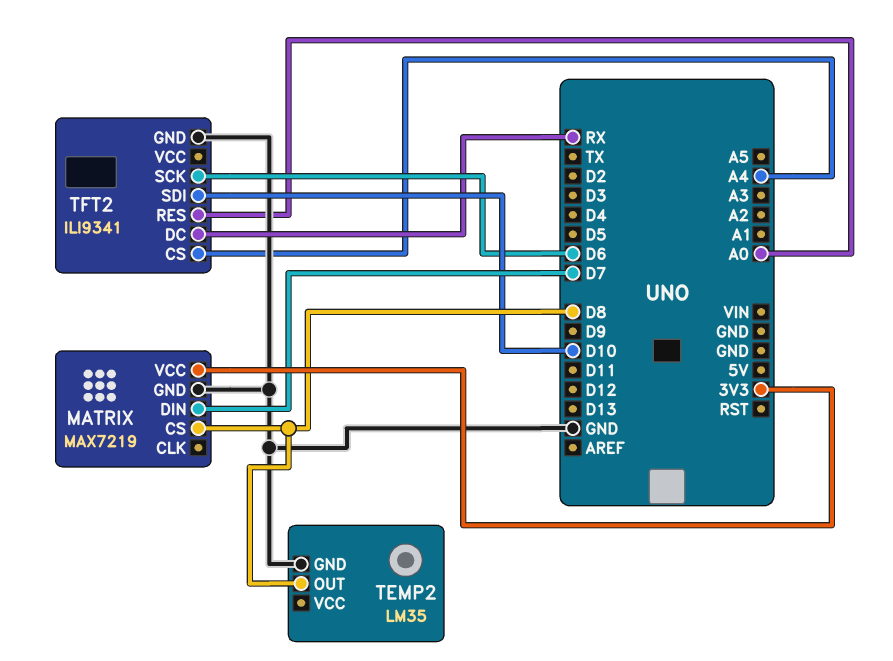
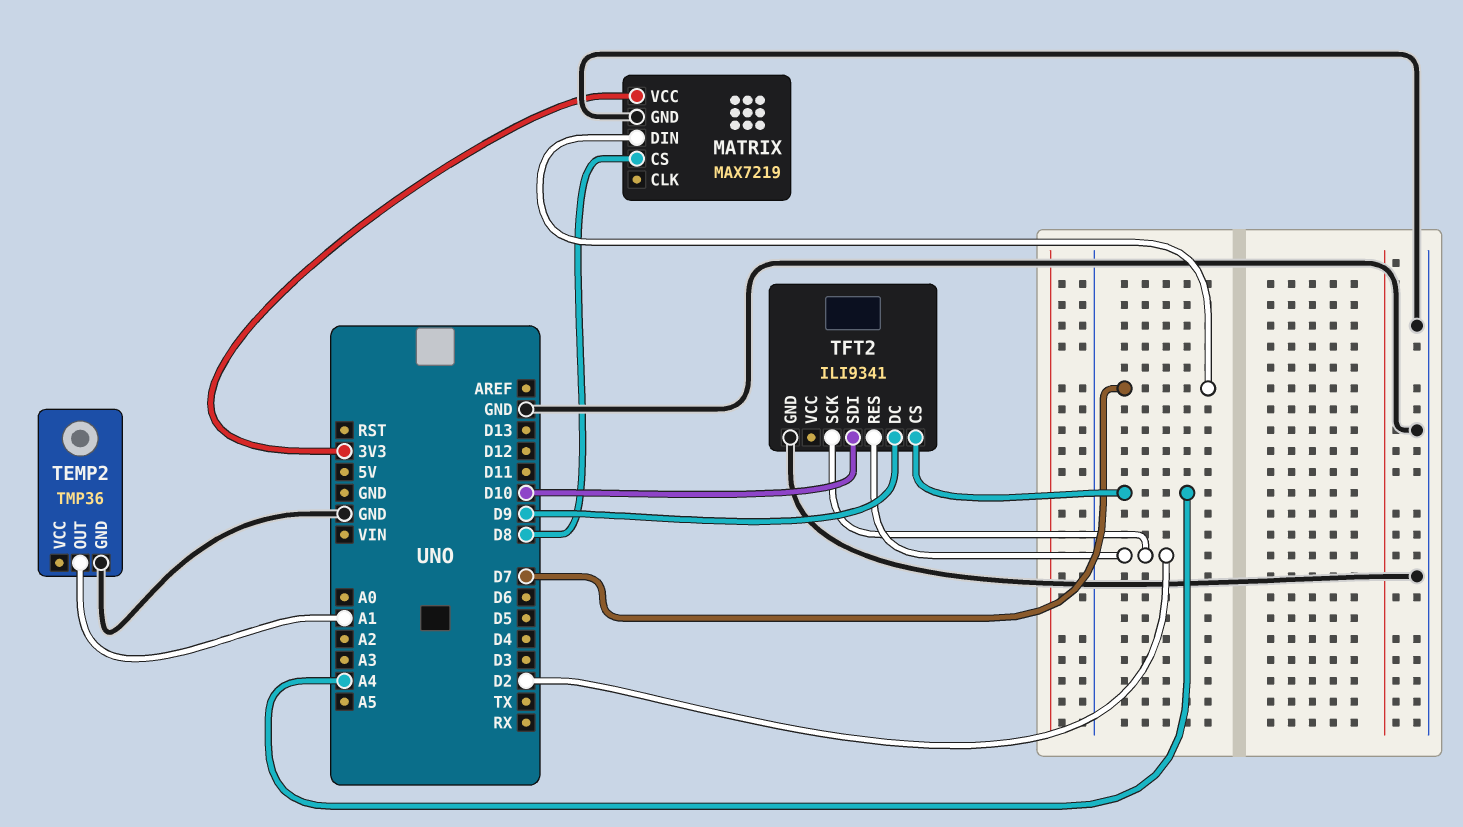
TEMP2: LM35 -> TMP36
TEMP2 pin OUT: D8 -> A1
TFT2 pin DC: RX -> D9
TFT2 pin RES: A0 -> D2
TFT2 pin SCK: D6 -> D2

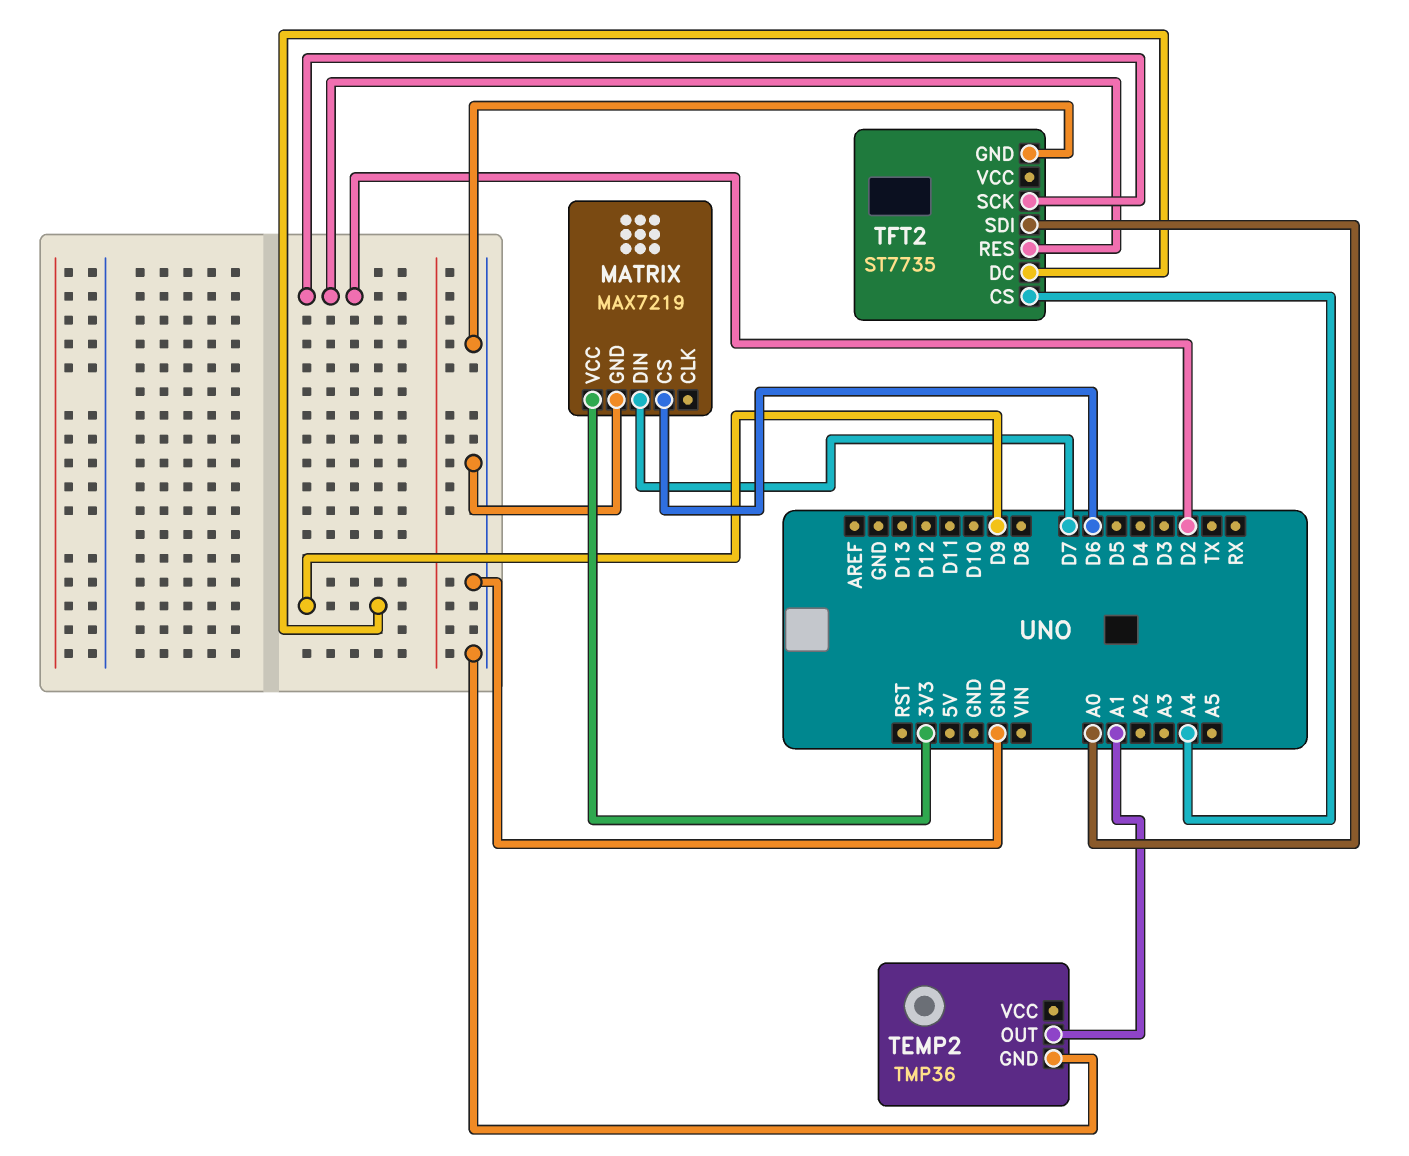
MATRIX pin CS: D8 -> D6
TFT2: ILI9341 -> ST7735
TFT2 pin SDI: D10 -> A0

